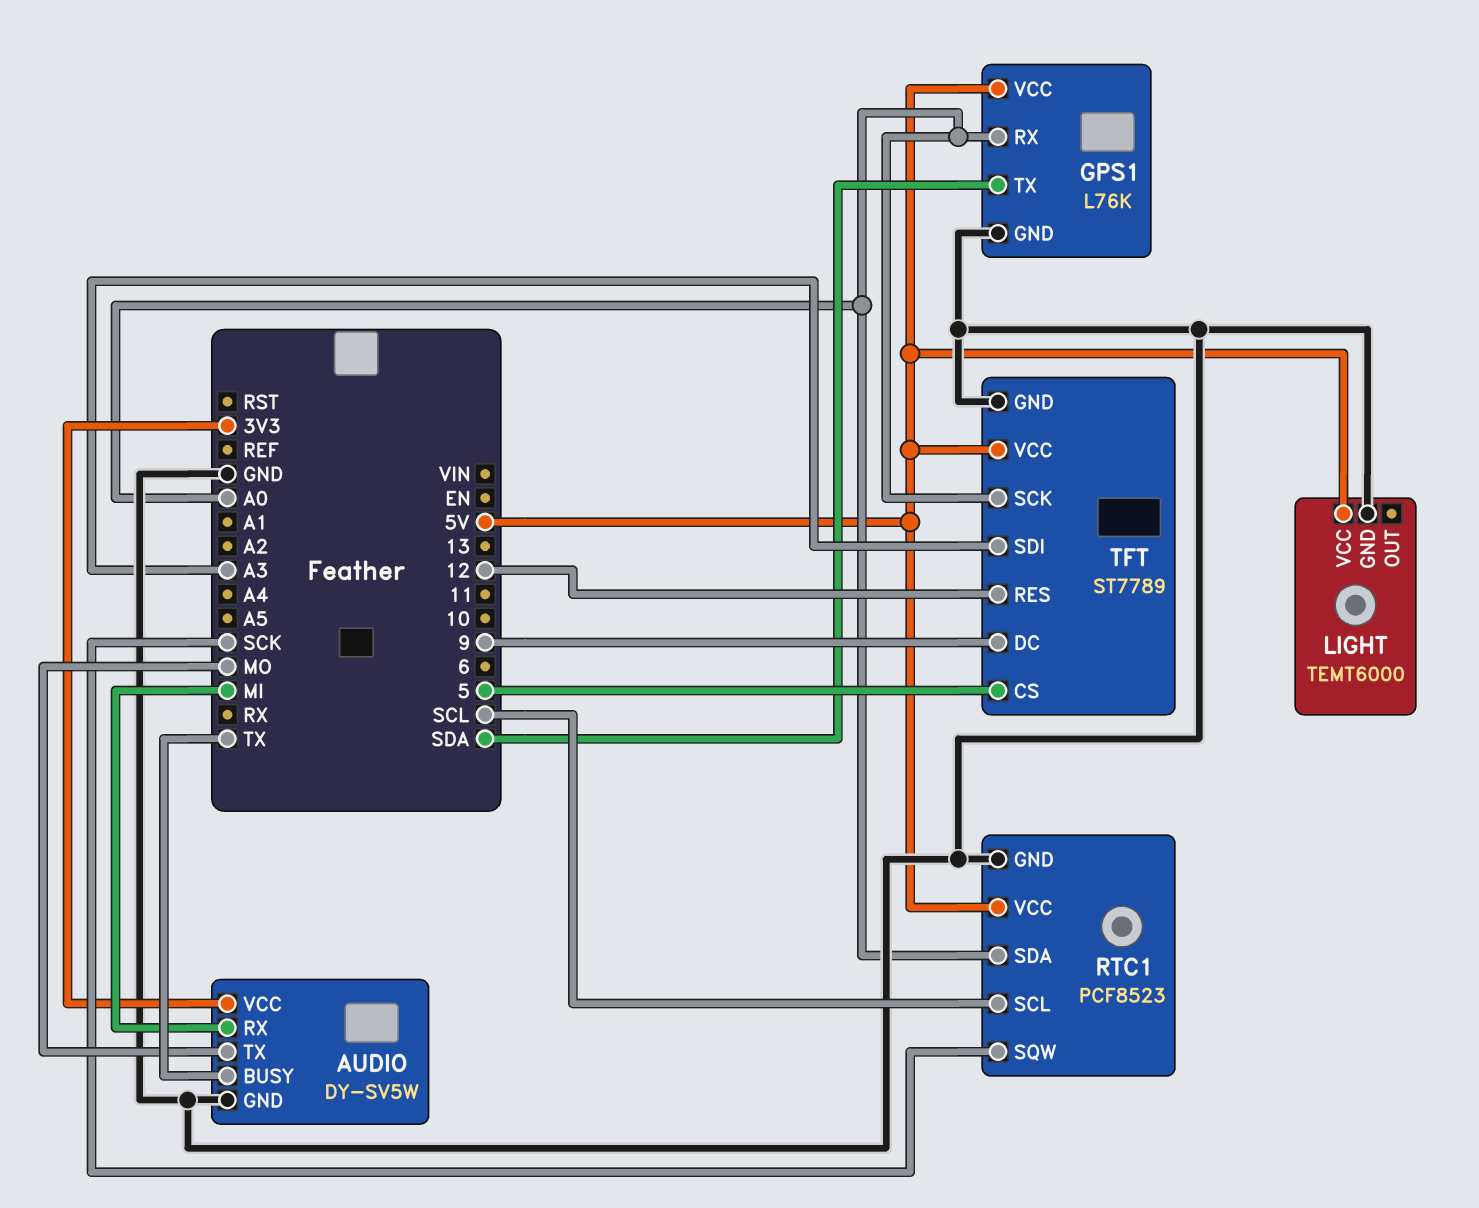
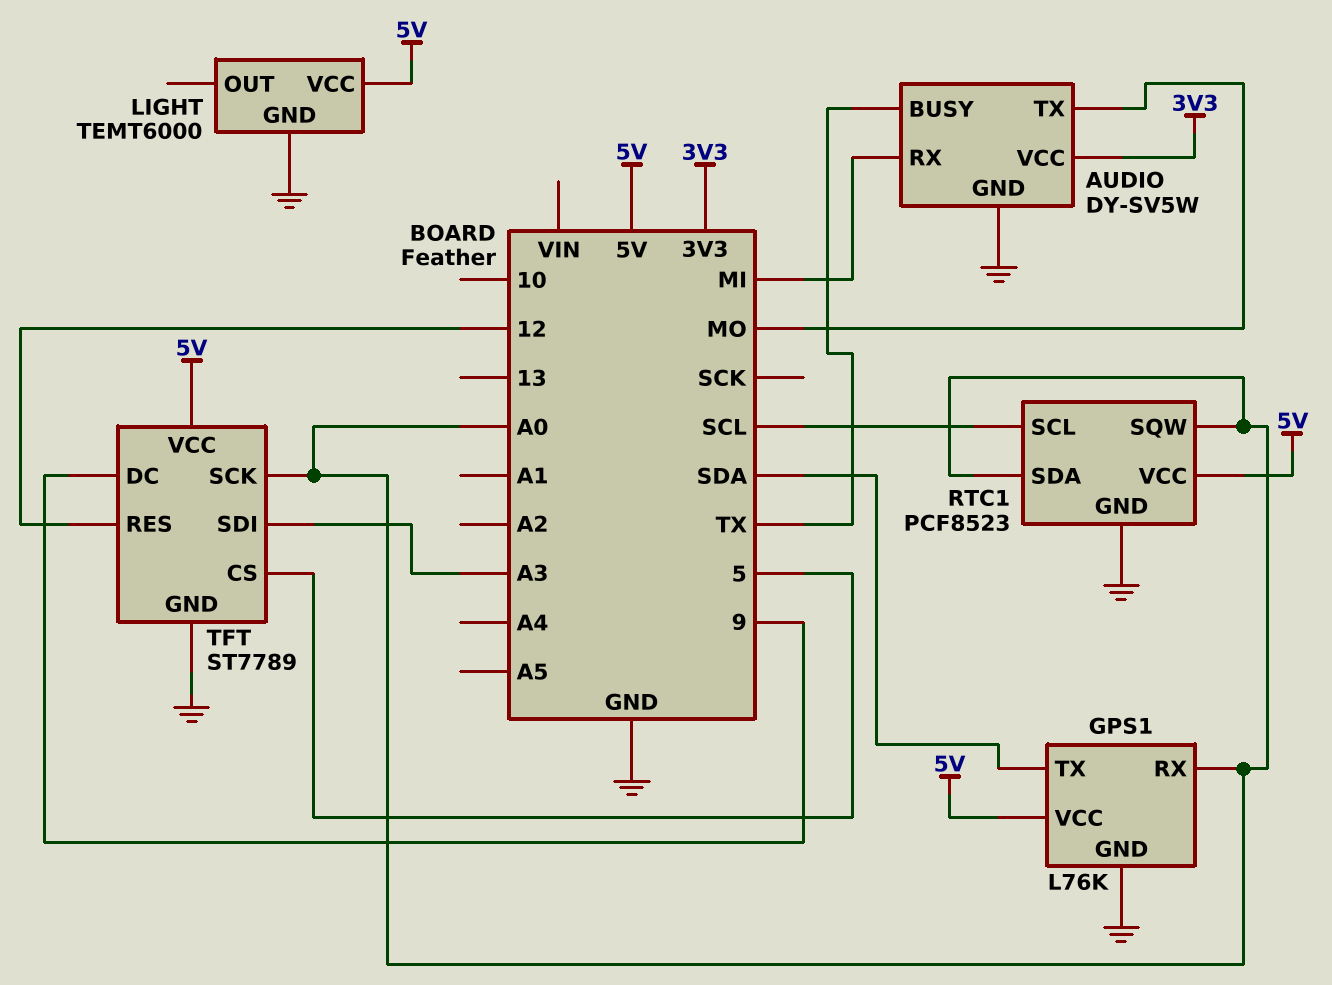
RTC1 pin SQW: SCK -> A0

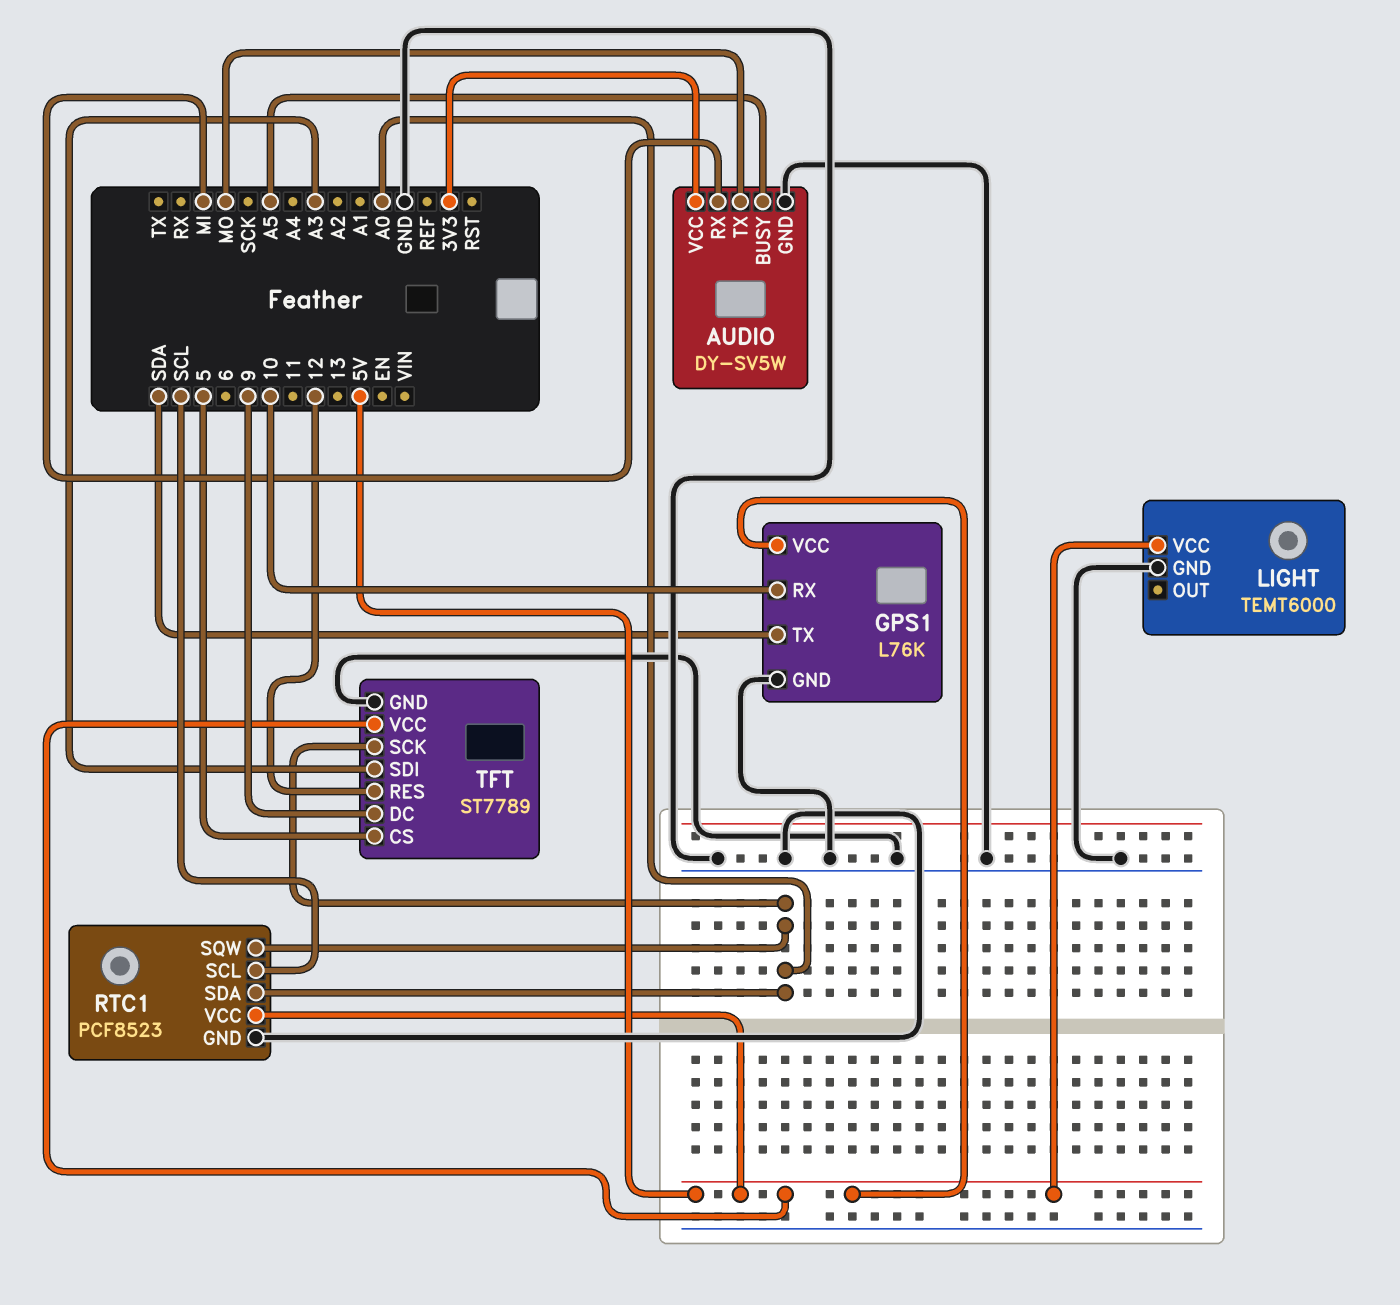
AUDIO pin BUSY: TX -> A5
GPS1 pin RX: A0 -> 10

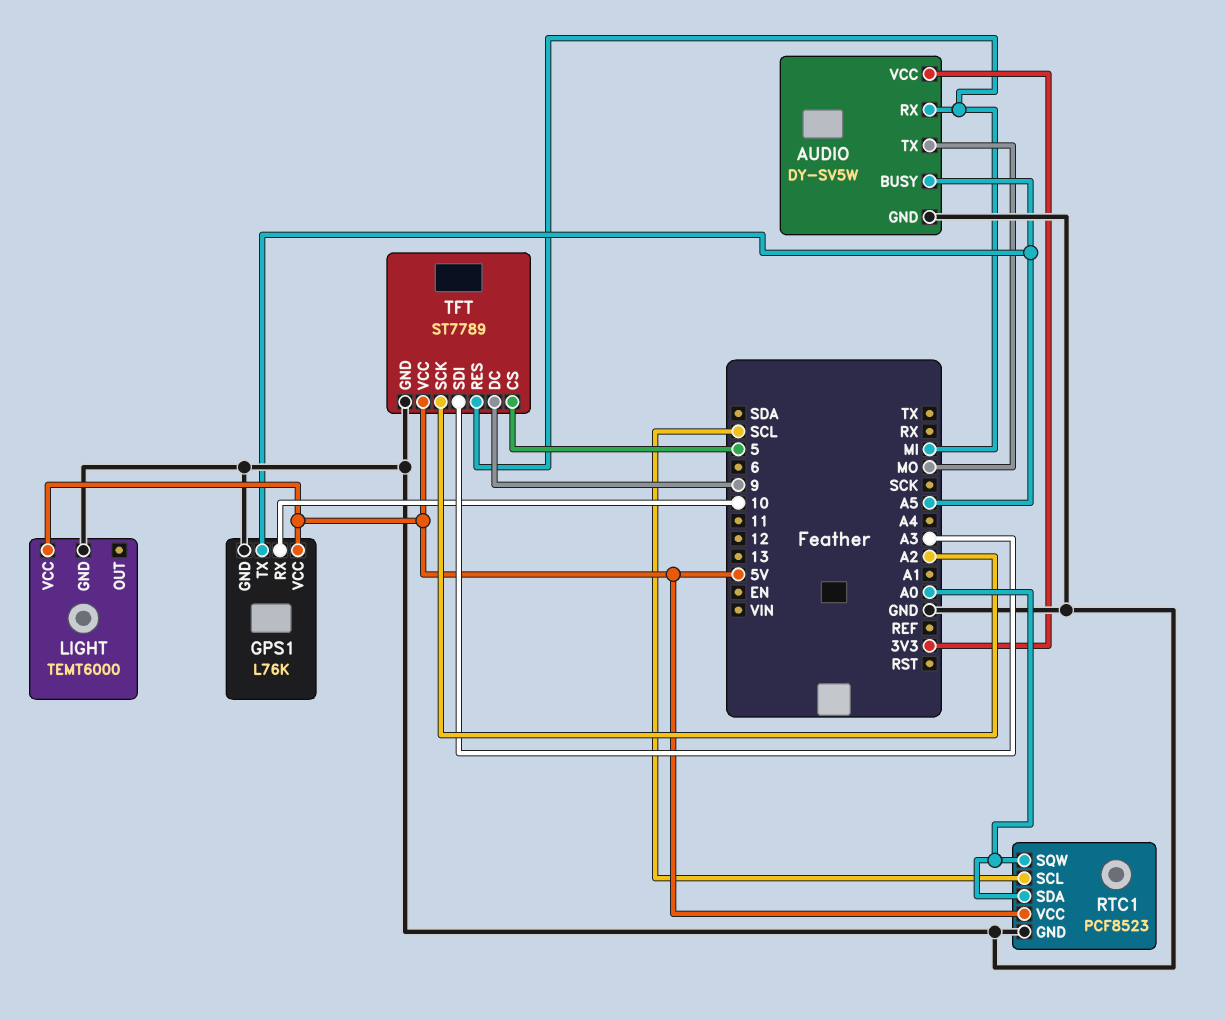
GPS1 pin TX: SDA -> A5
TFT pin RES: 12 -> MI
TFT pin SCK: A0 -> A2

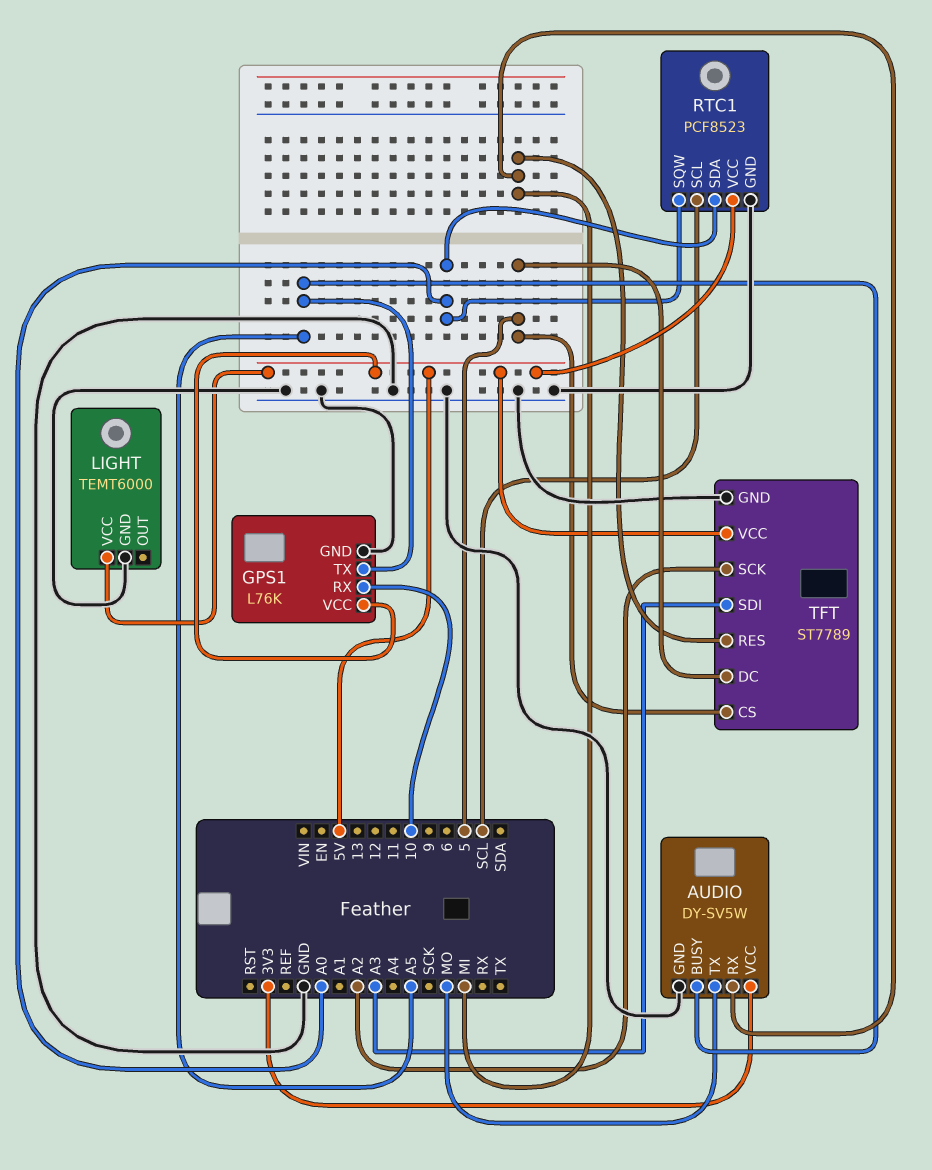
TFT pin DC: 9 -> 5

